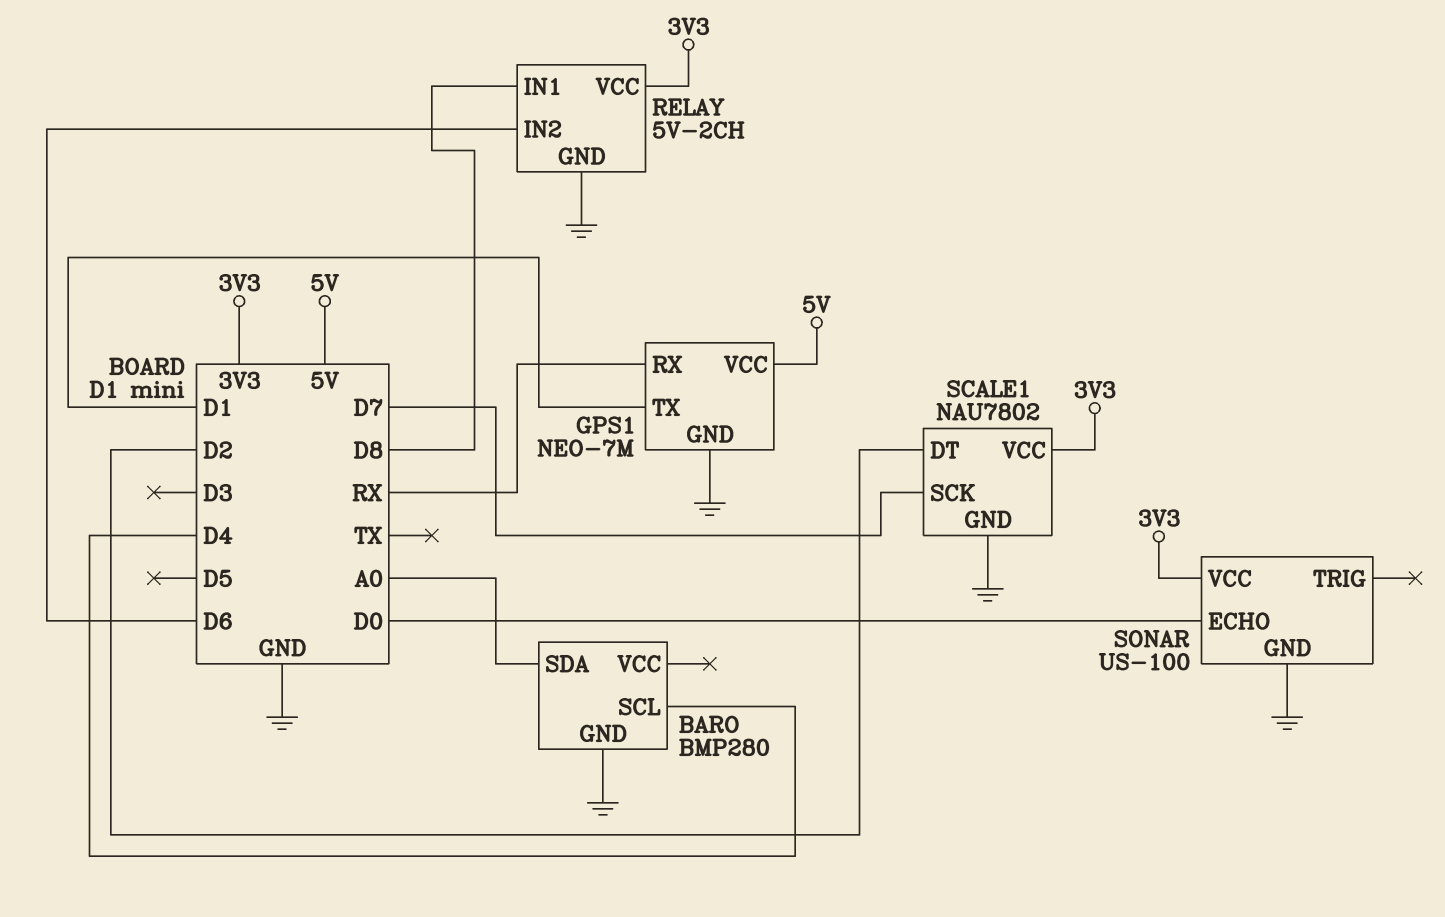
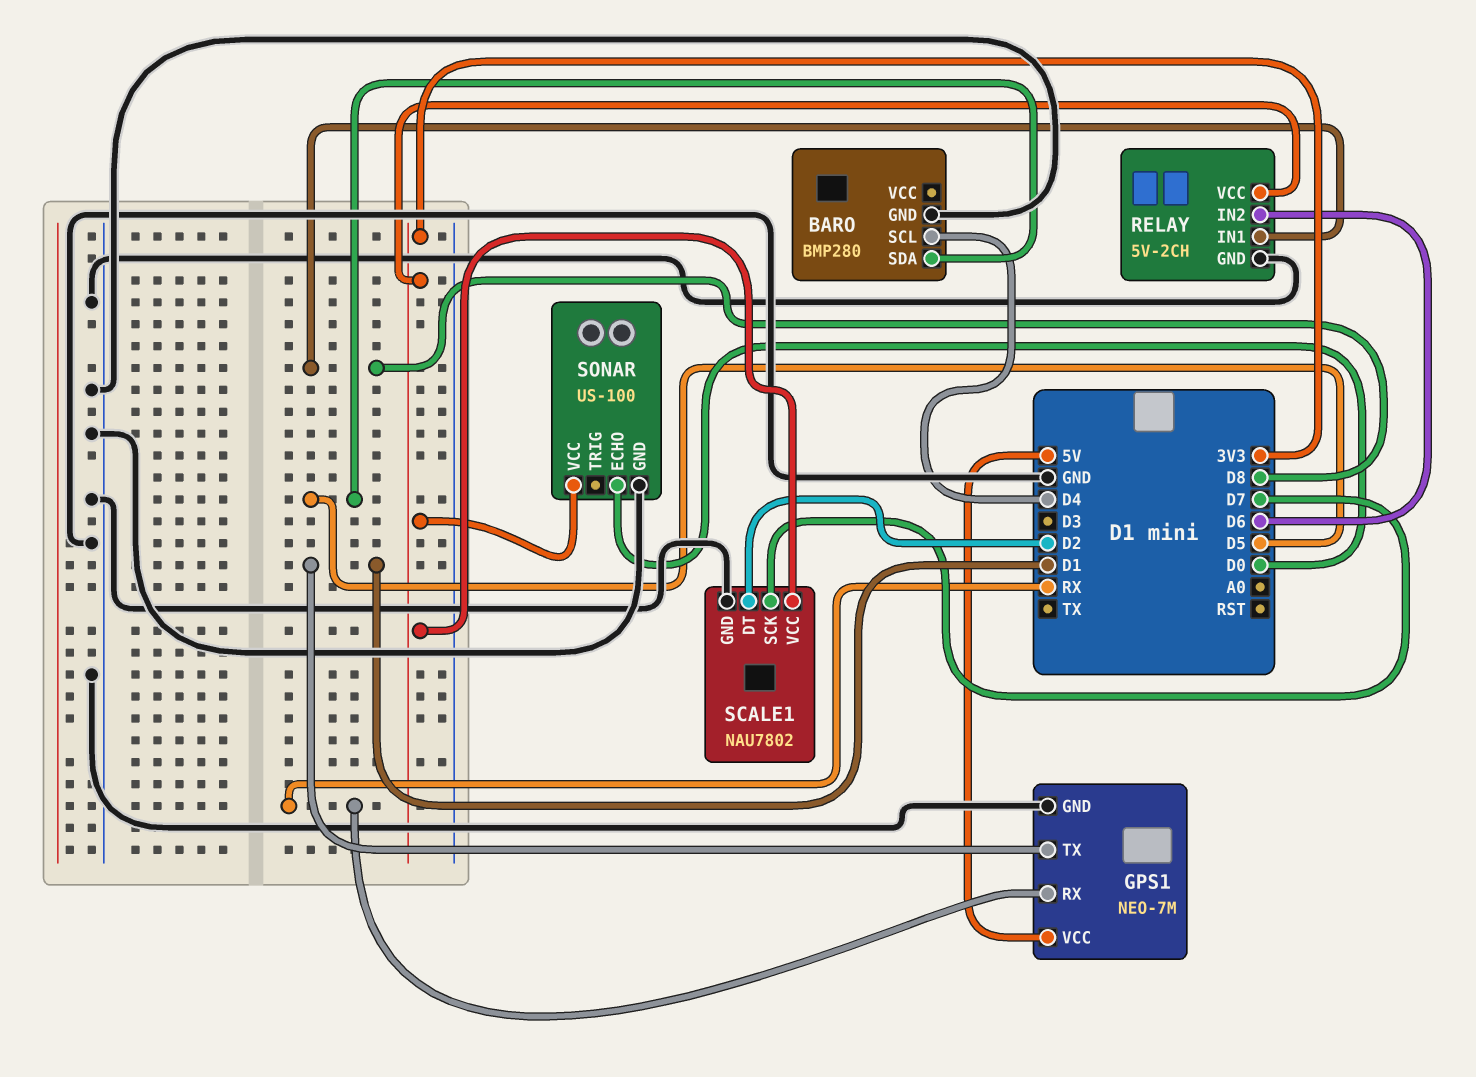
BARO pin SDA: A0 -> D5

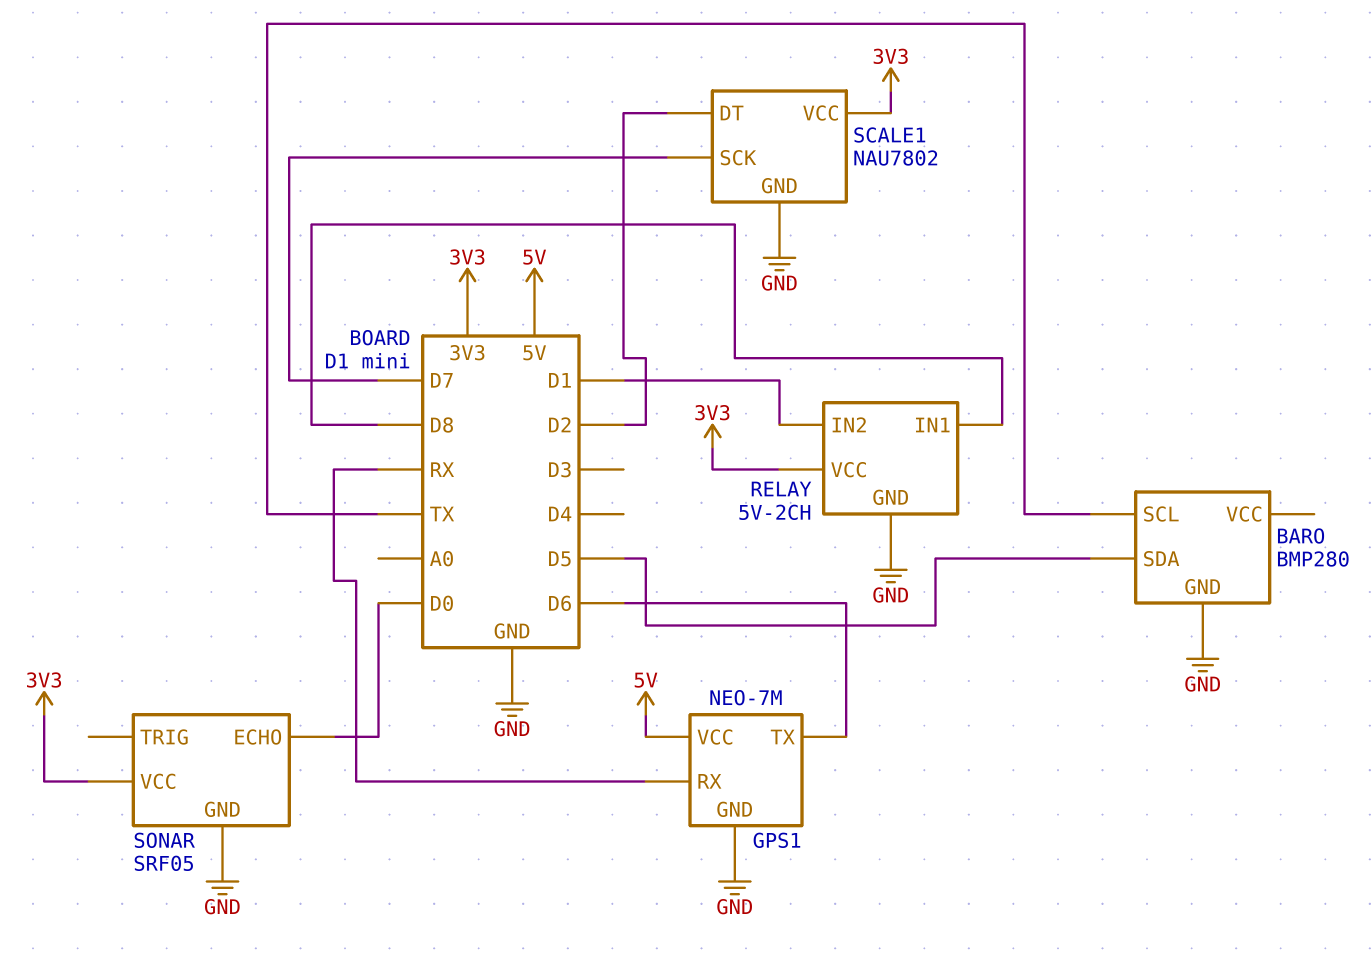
BARO pin SCL: D4 -> TX
GPS1 pin TX: D1 -> D6
RELAY pin IN2: D6 -> D1
SONAR: US-100 -> SRF05

